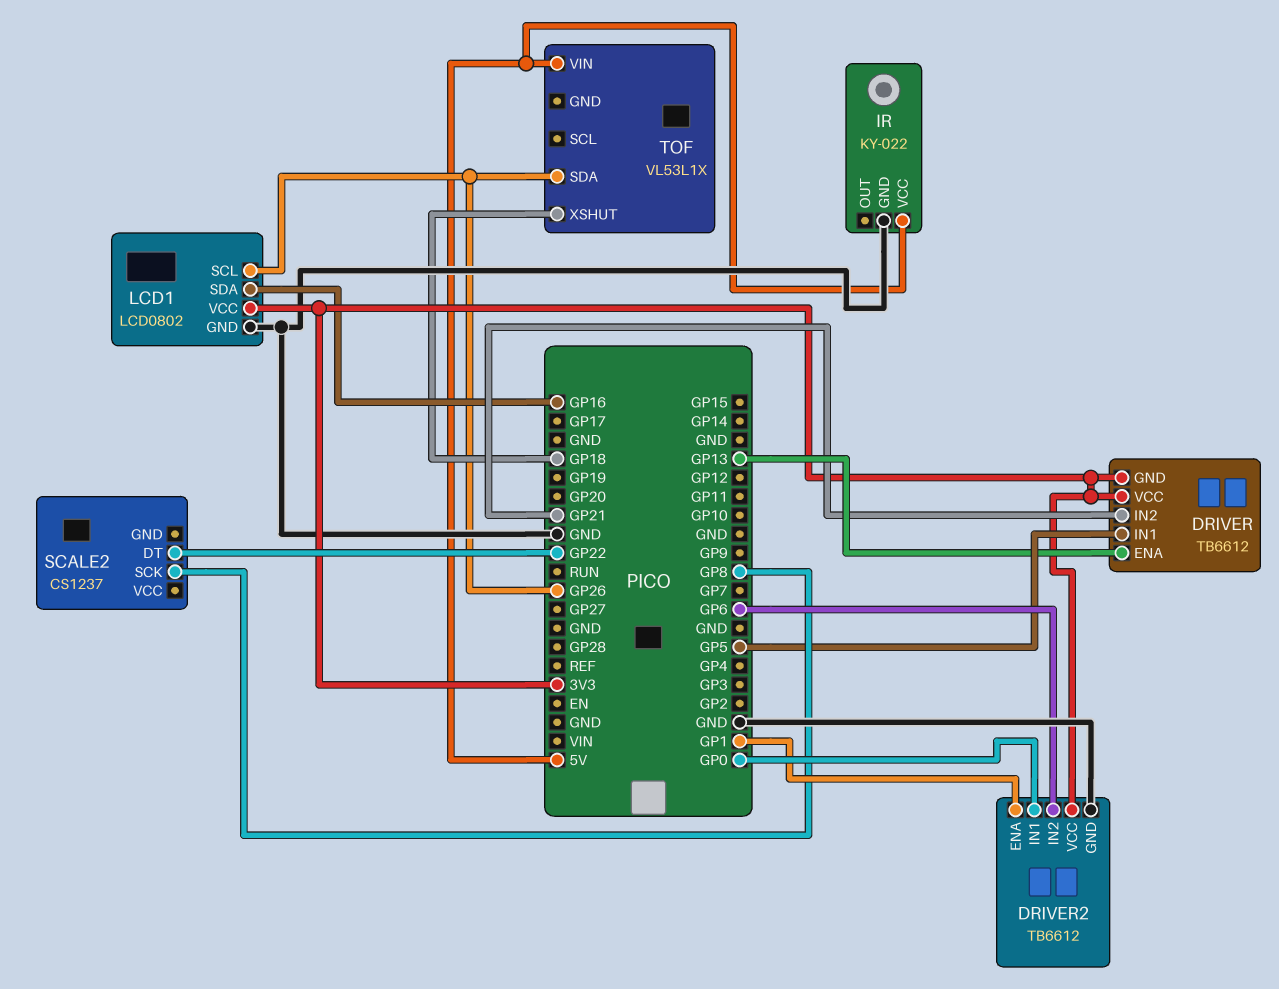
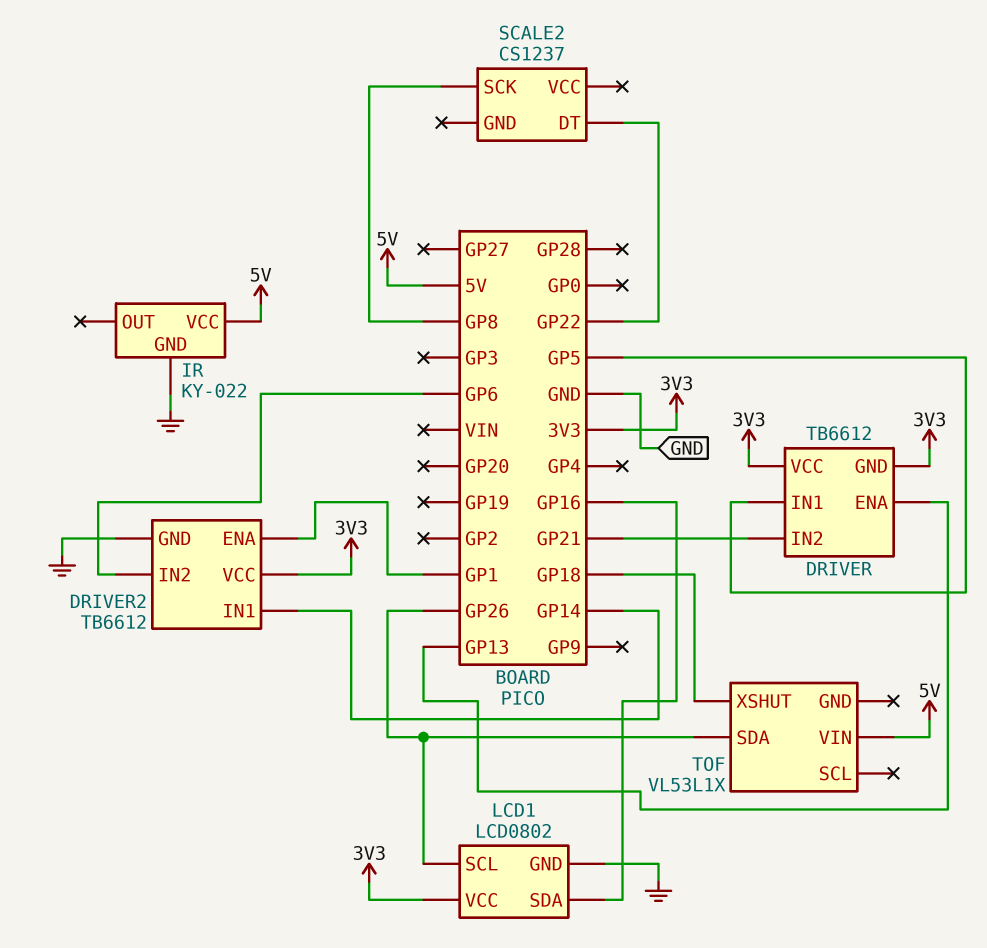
DRIVER2 pin IN1: GP0 -> GP14

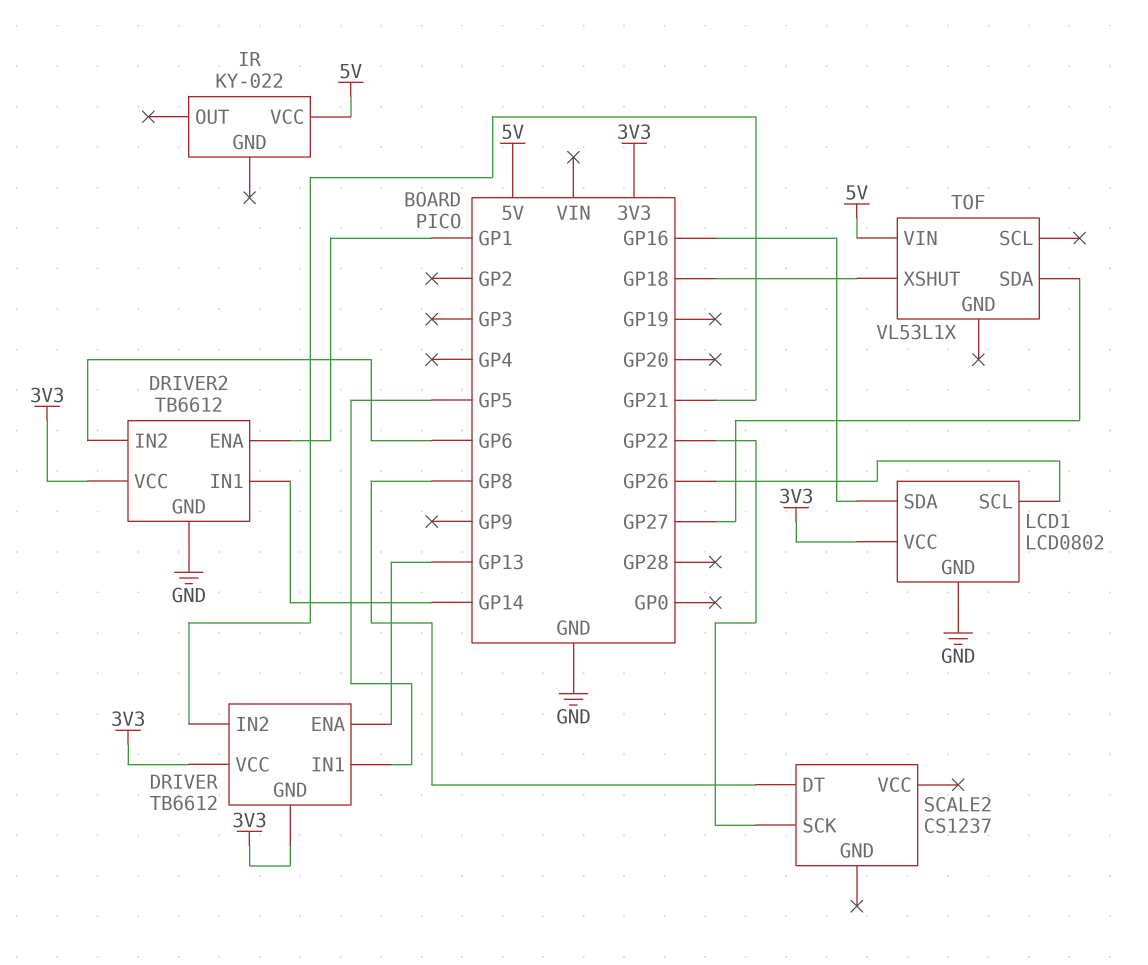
IR pin GND: GND -> none
SCALE2 pin DT: GP22 -> GP8
SCALE2 pin SCK: GP8 -> GP22
TOF pin SDA: GP26 -> GP27

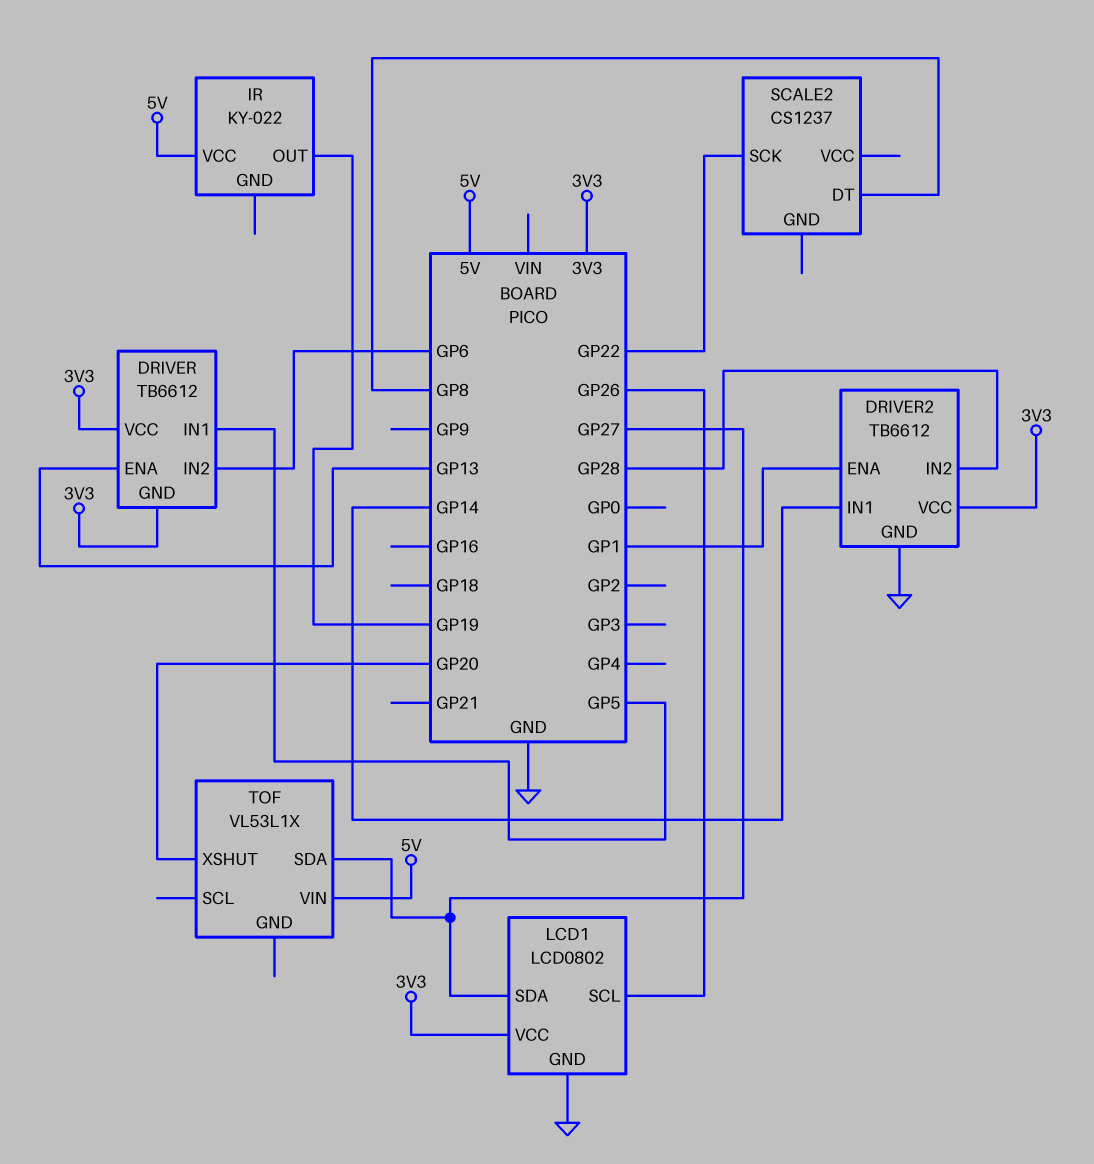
DRIVER pin IN2: GP21 -> GP6
DRIVER2 pin IN2: GP6 -> GP28
IR pin OUT: none -> GP19
LCD1 pin SDA: GP16 -> GP27
TOF pin XSHUT: GP18 -> GP20

